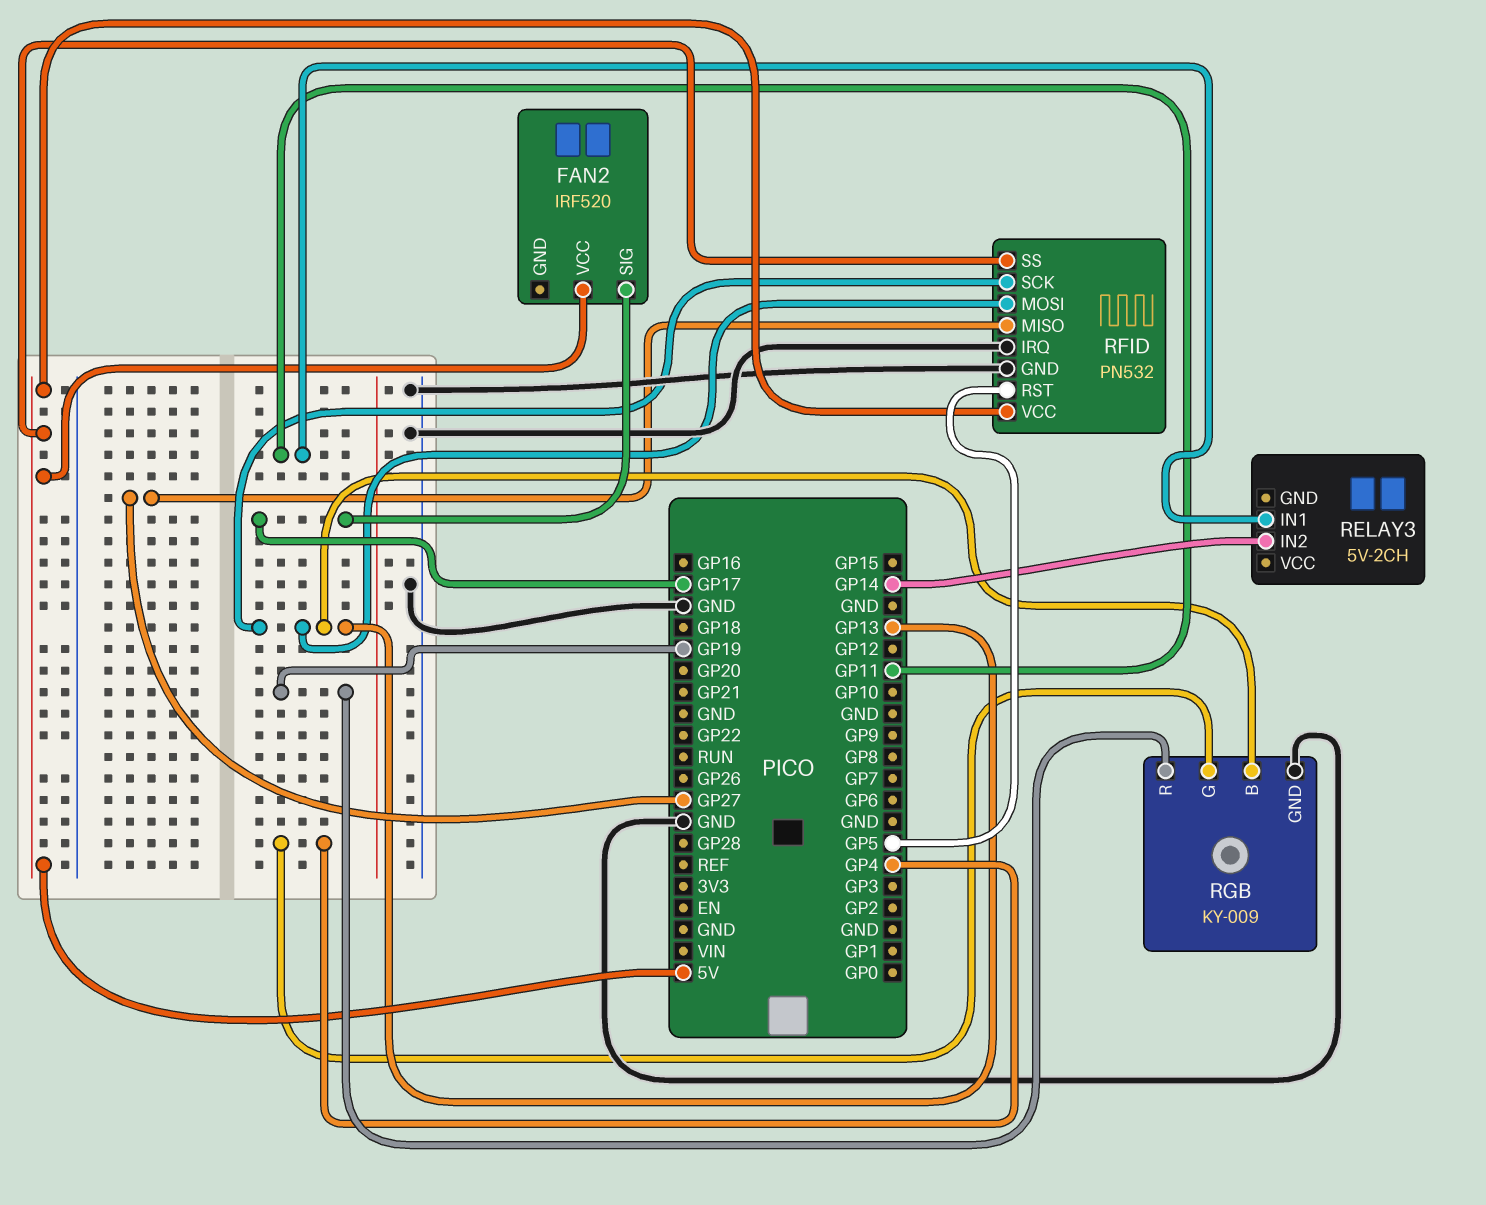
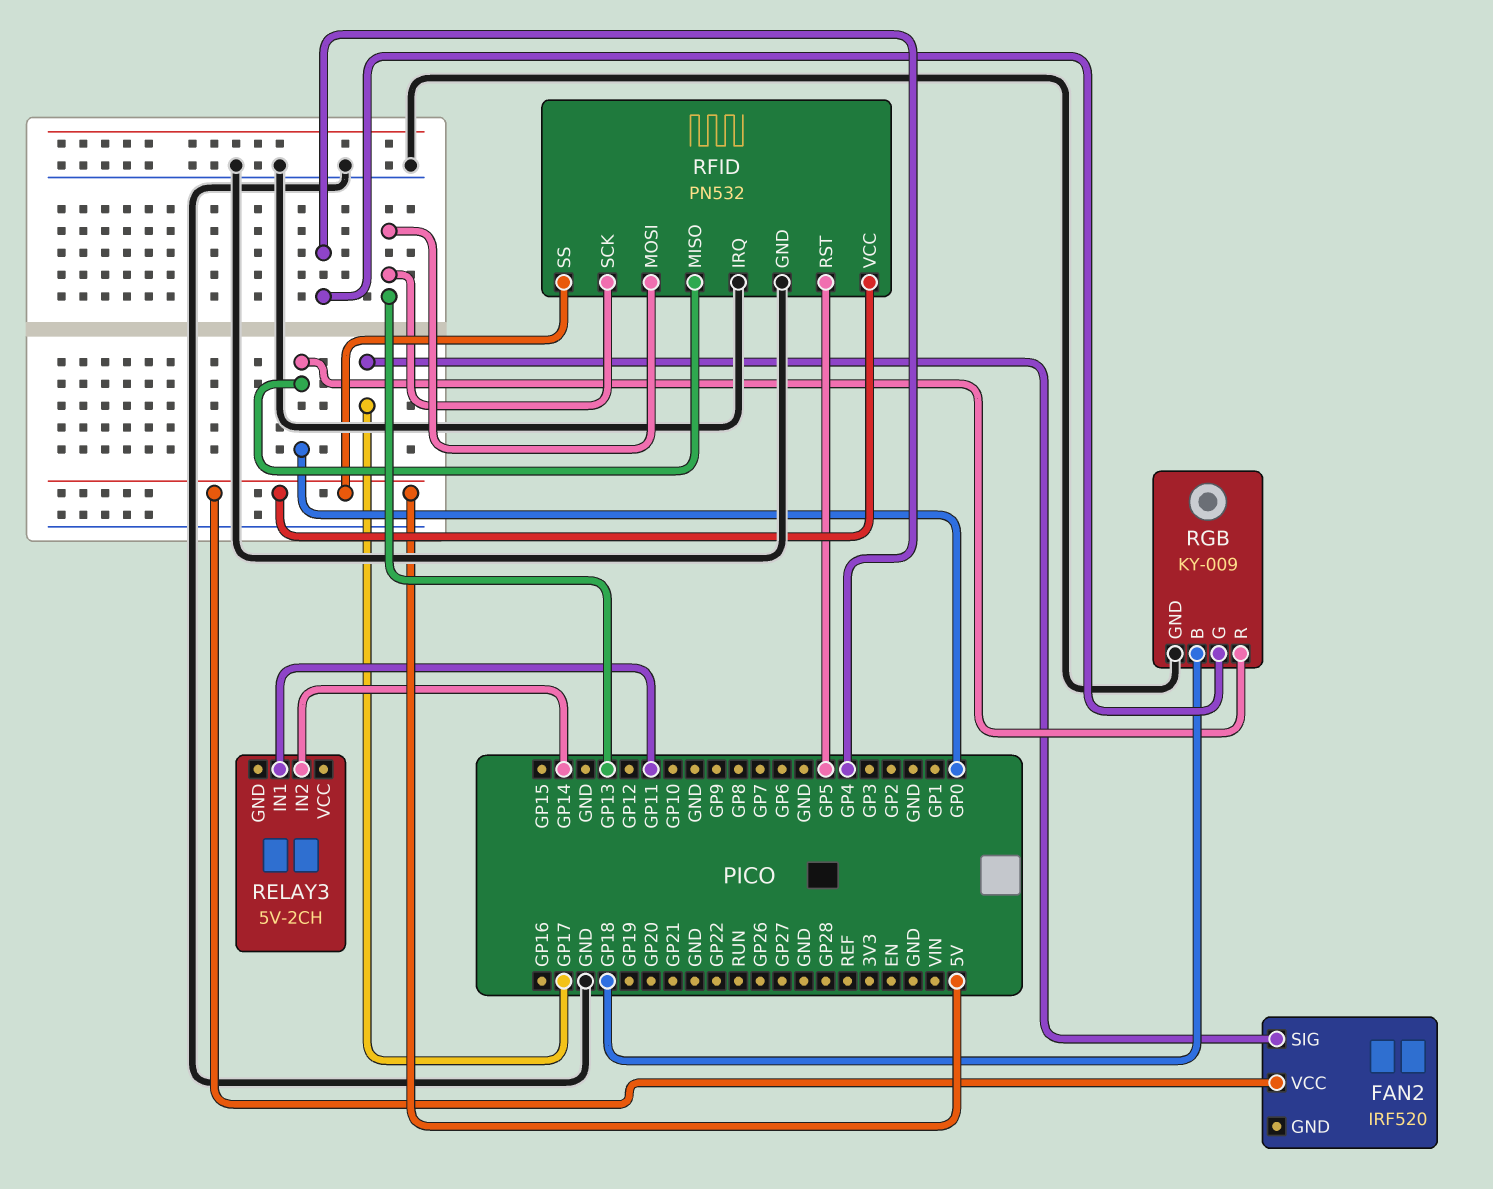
RFID pin MISO: GP27 -> GP0
RGB pin B: GP13 -> GP18
RGB pin R: GP19 -> GP0

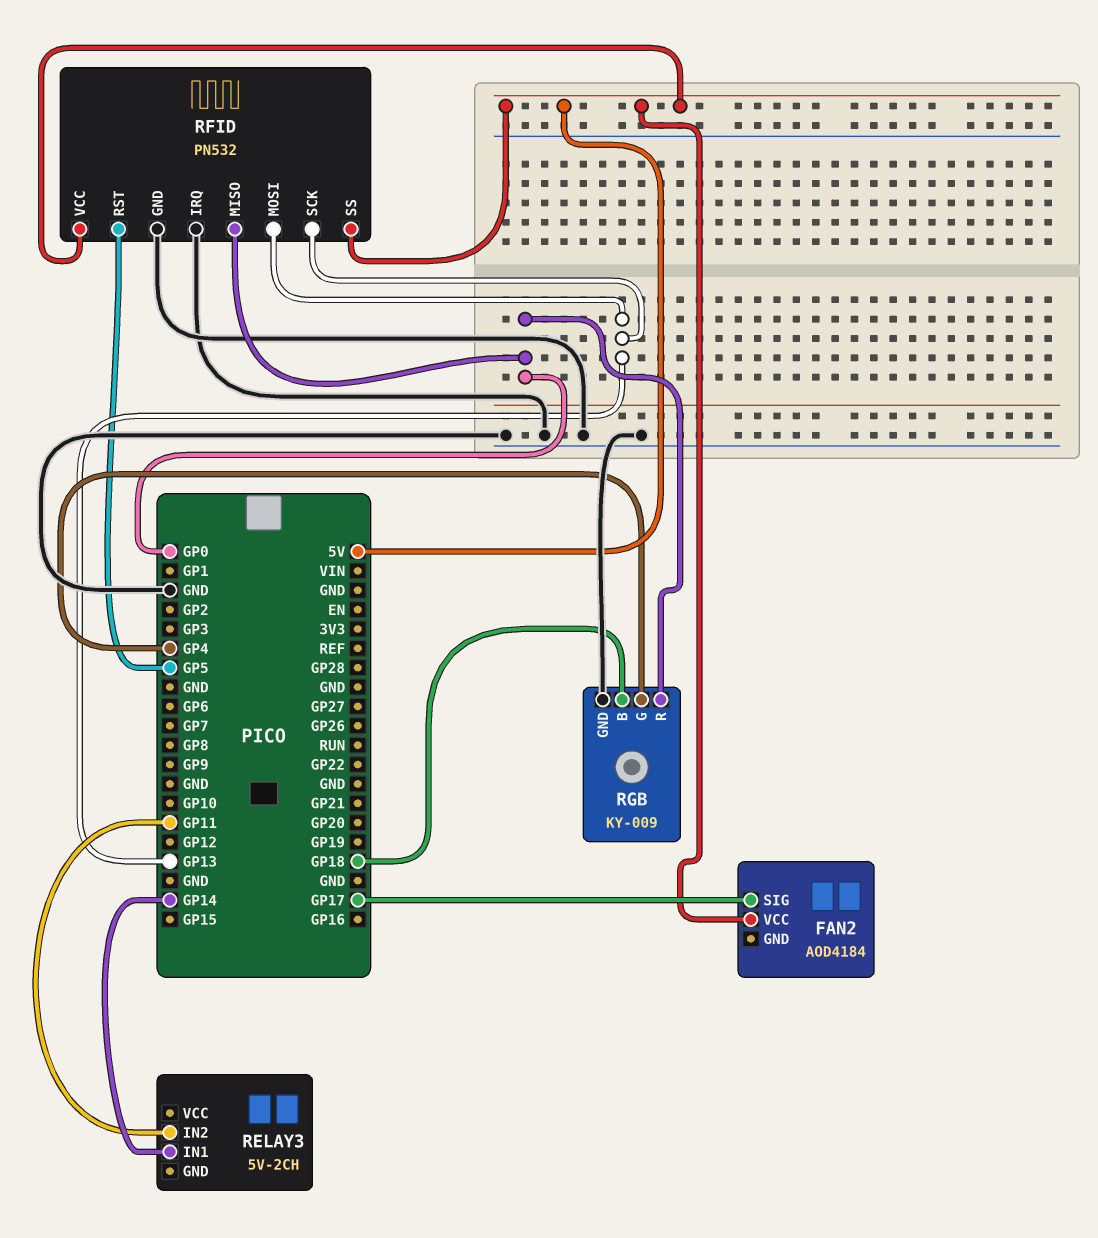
FAN2: IRF520 -> AOD4184
RELAY3 pin IN1: GP11 -> GP14
RELAY3 pin IN2: GP14 -> GP11

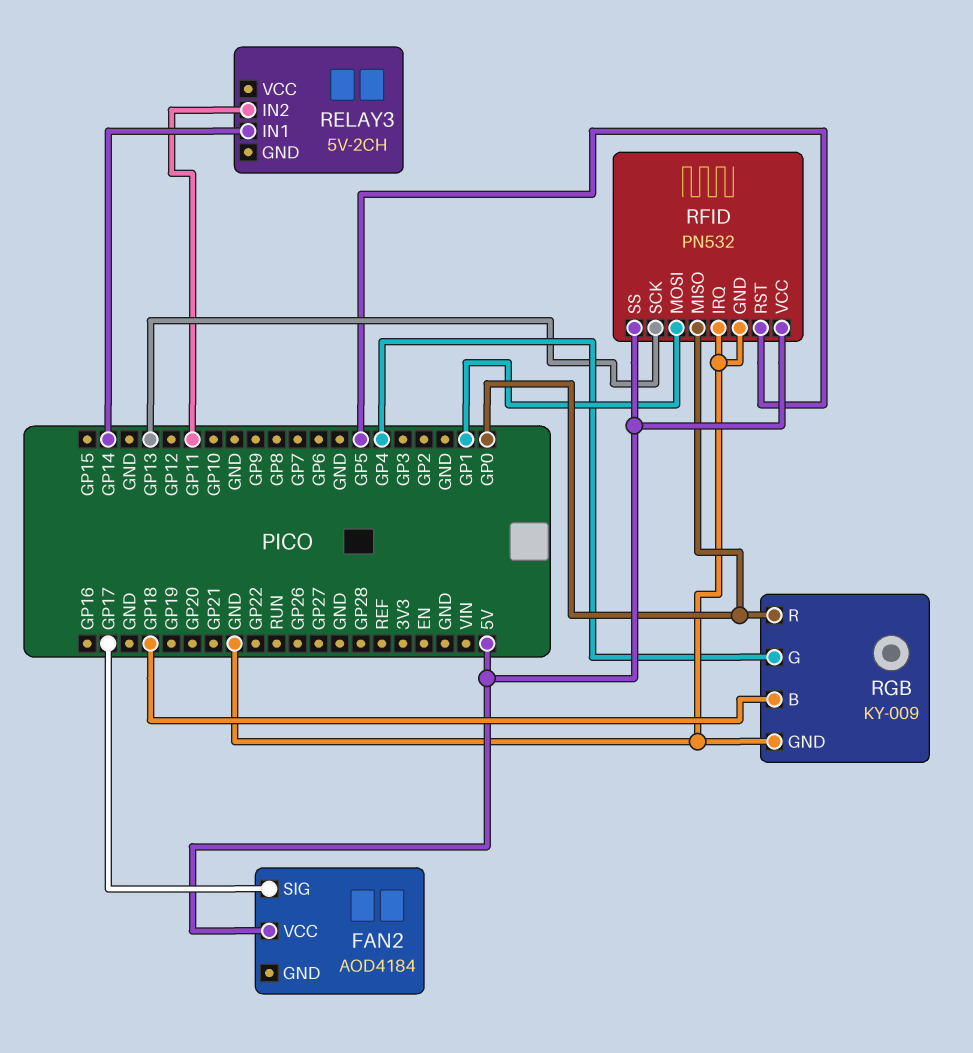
RFID pin MOSI: GP13 -> GP1

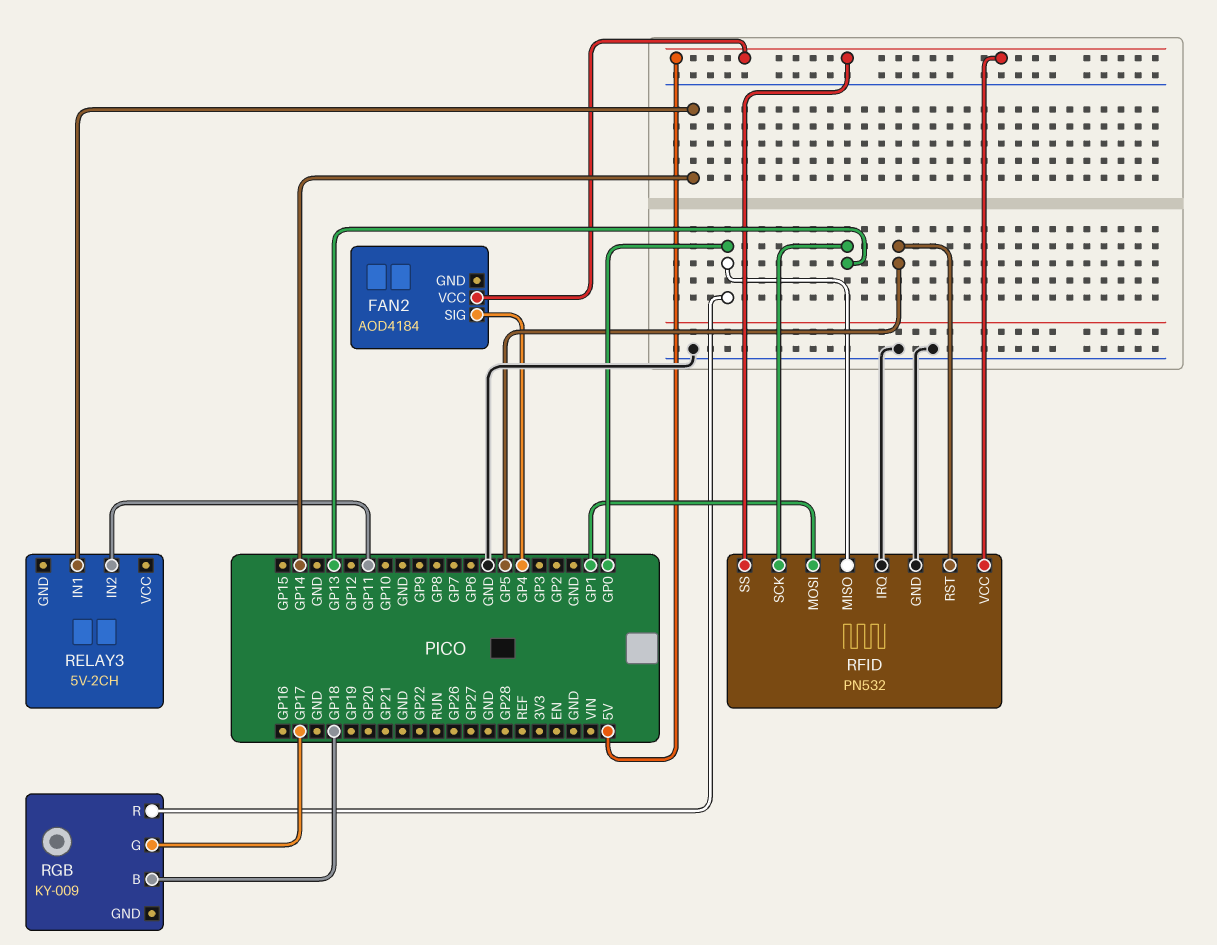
FAN2 pin SIG: GP17 -> GP4
RGB pin G: GP4 -> GP17
RGB pin GND: GND -> none

